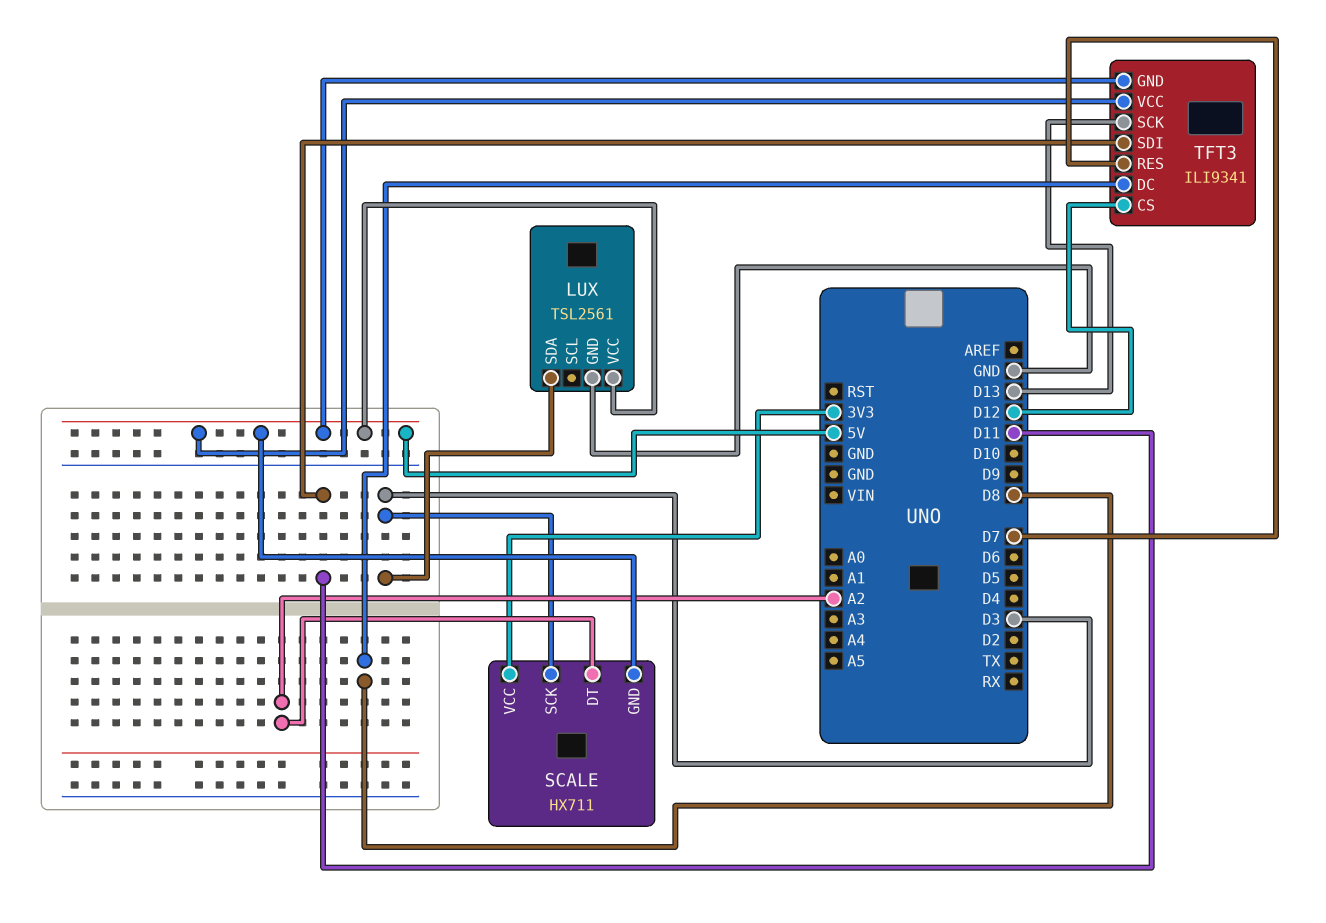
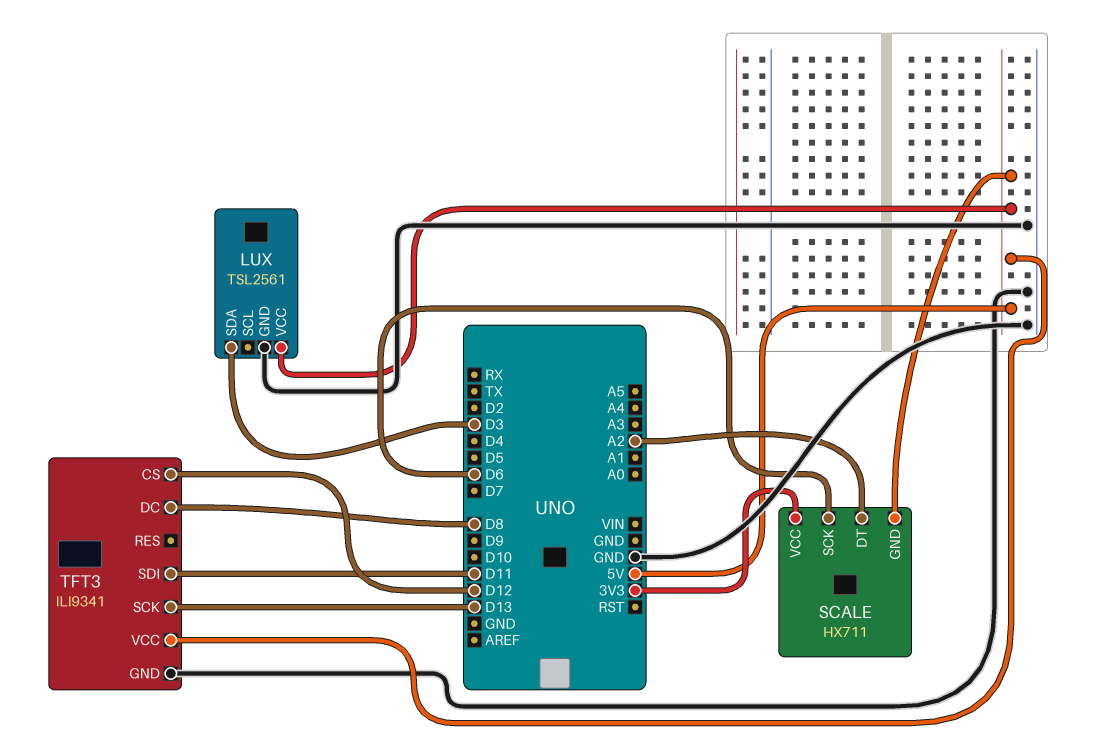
SCALE pin SCK: D3 -> D6
TFT3 pin GND: 5V -> GND
TFT3 pin RES: D7 -> none

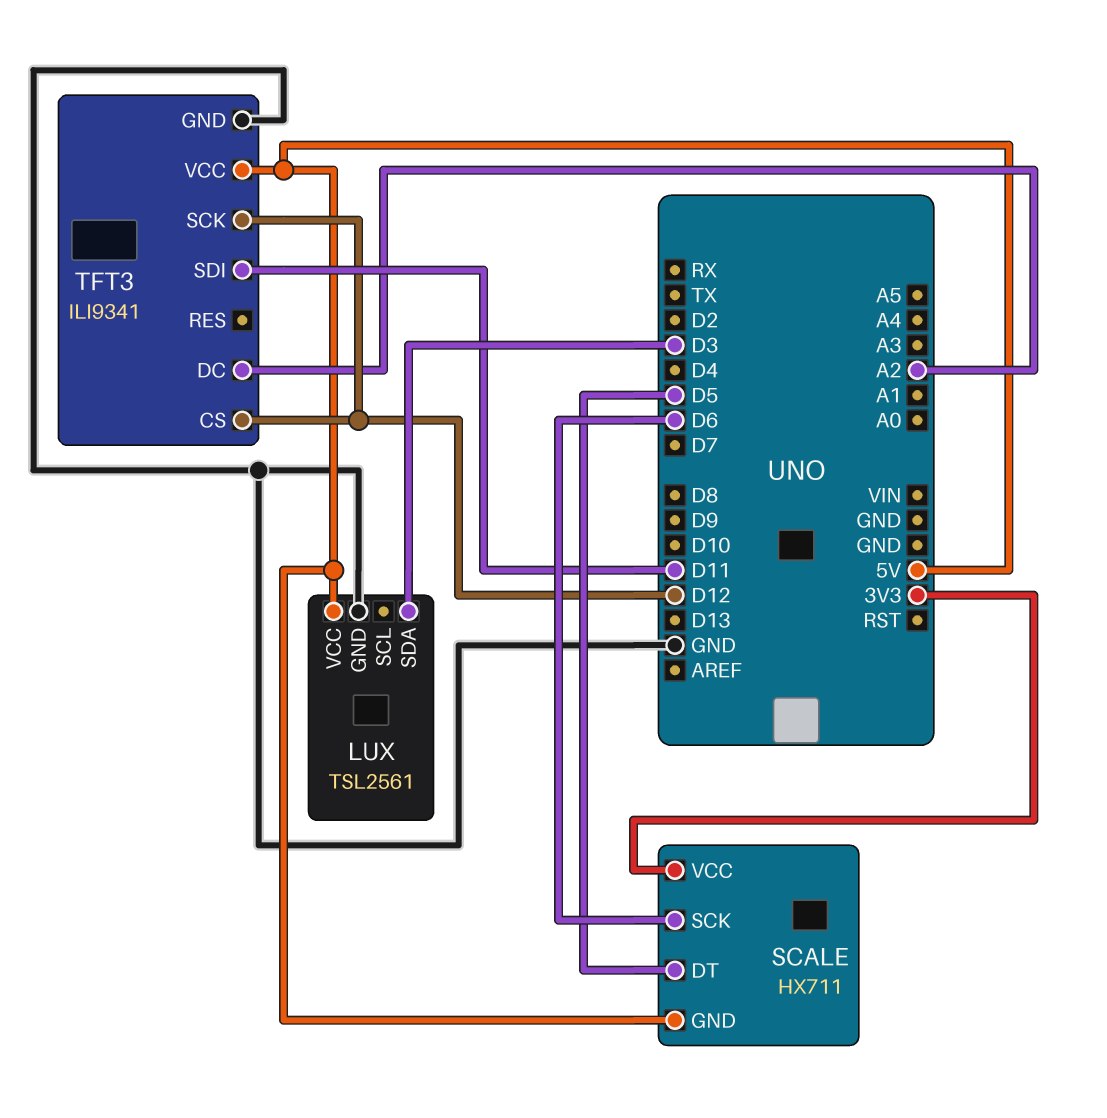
SCALE pin DT: A2 -> D5
TFT3 pin DC: D8 -> A2
TFT3 pin SCK: D13 -> D12

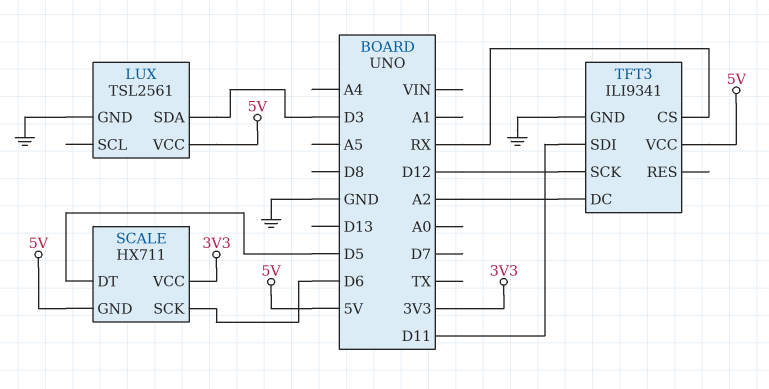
TFT3 pin CS: D12 -> RX

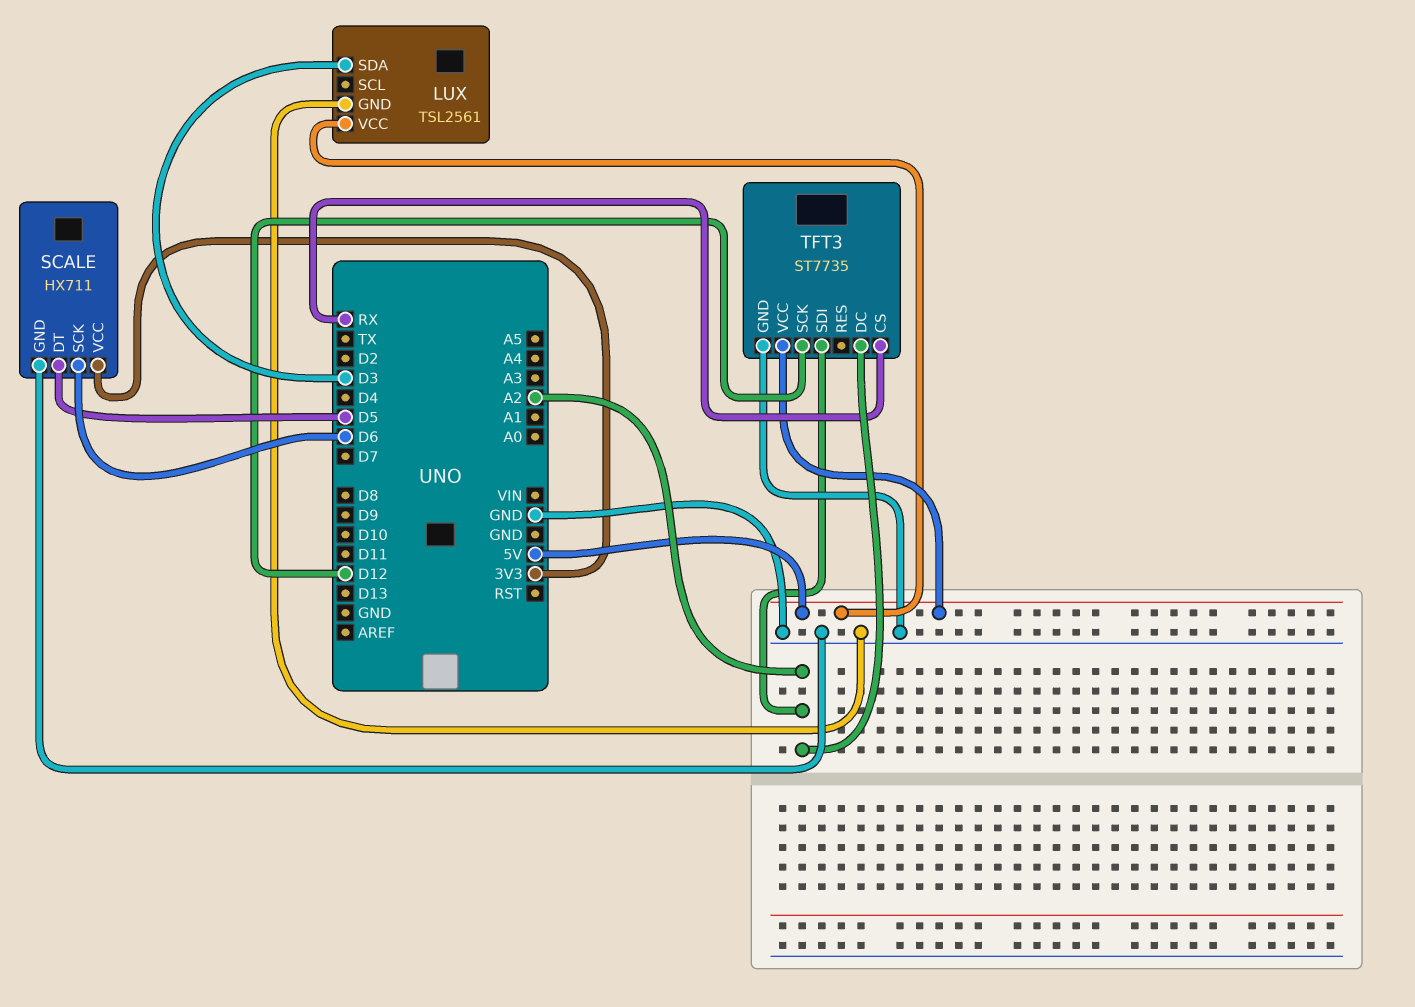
SCALE pin GND: 5V -> GND
TFT3: ILI9341 -> ST7735
TFT3 pin SDI: D11 -> A2

